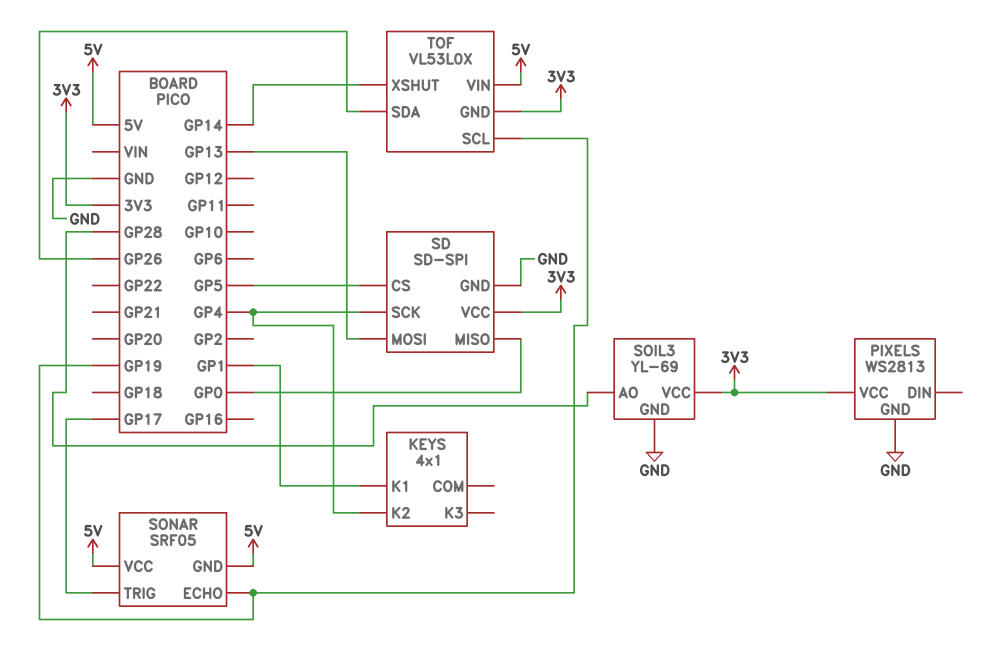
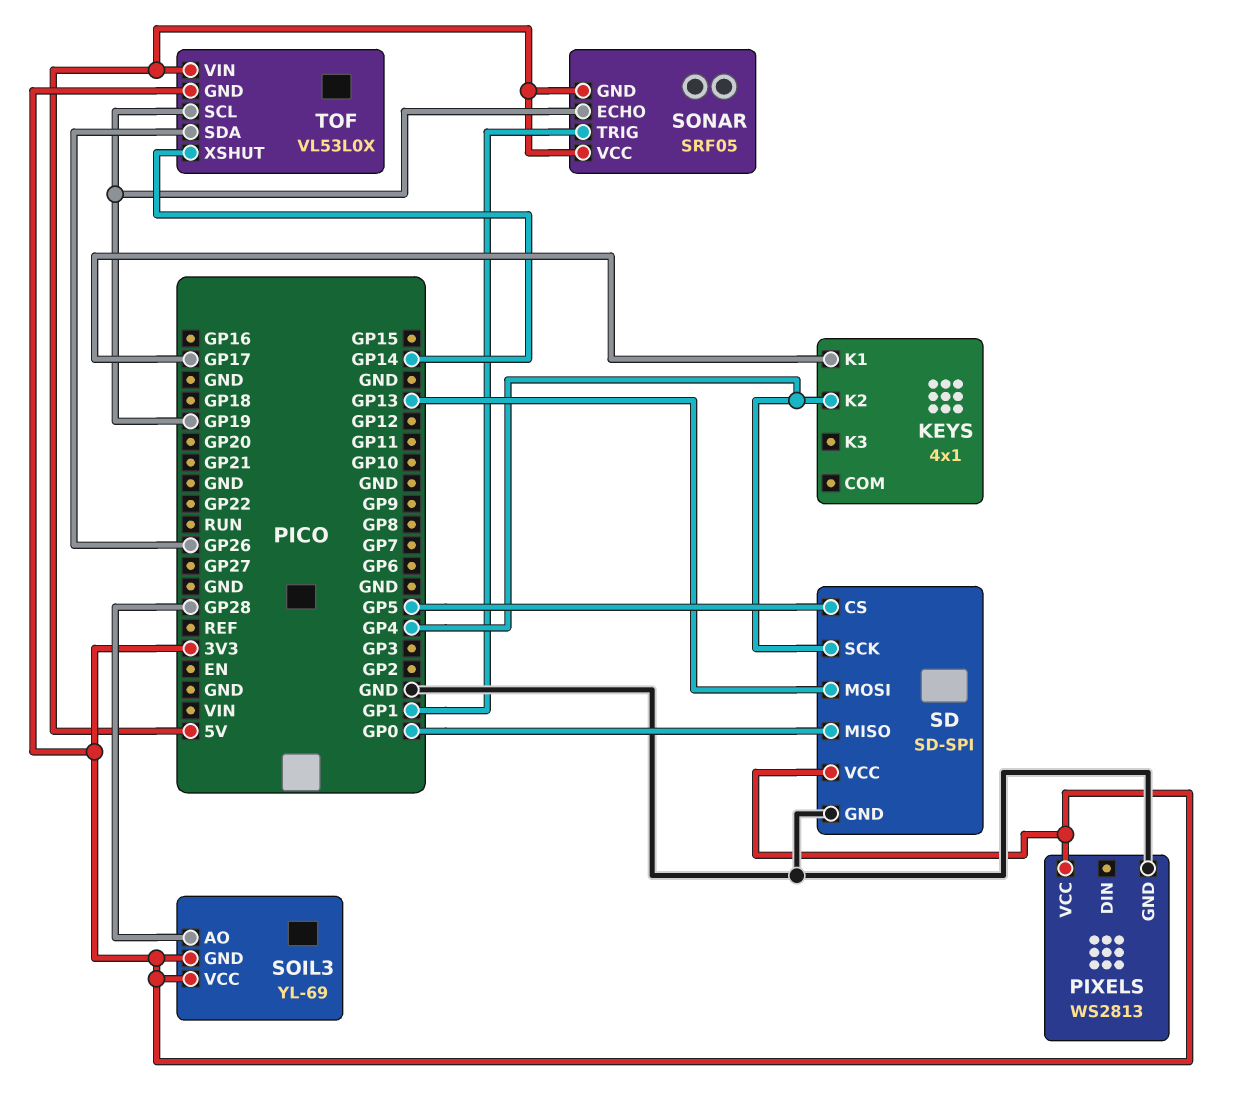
KEYS pin K1: GP1 -> GP17
SOIL3 pin GND: GND -> 3V3
SONAR pin TRIG: GP17 -> GP1

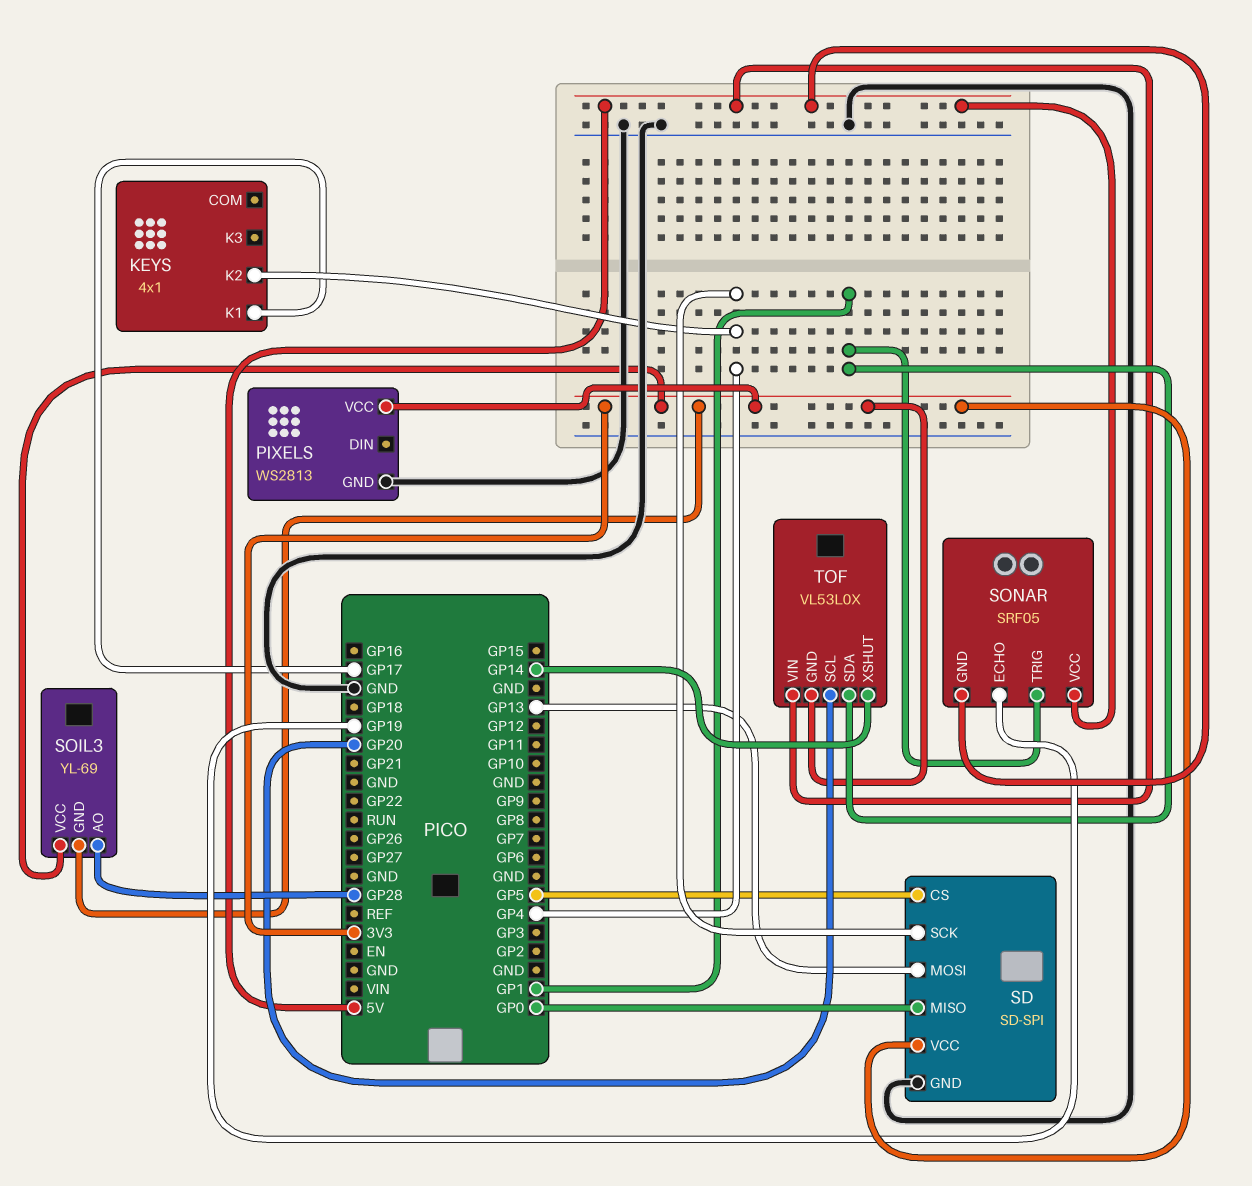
TOF pin SCL: GP19 -> GP20
TOF pin SDA: GP26 -> GP1

